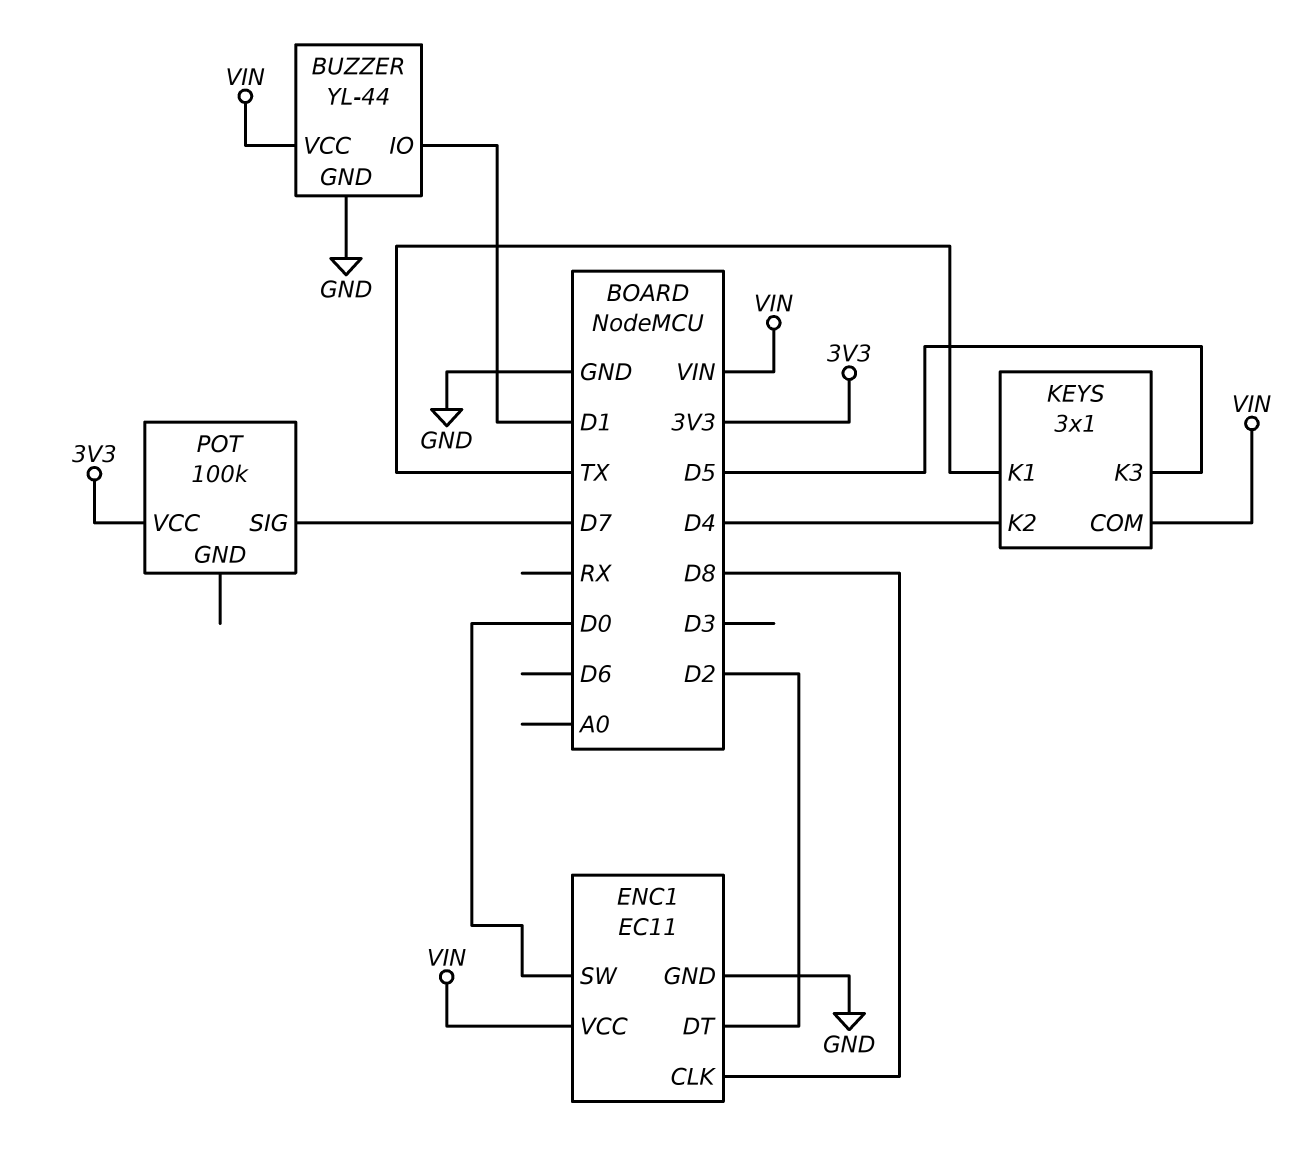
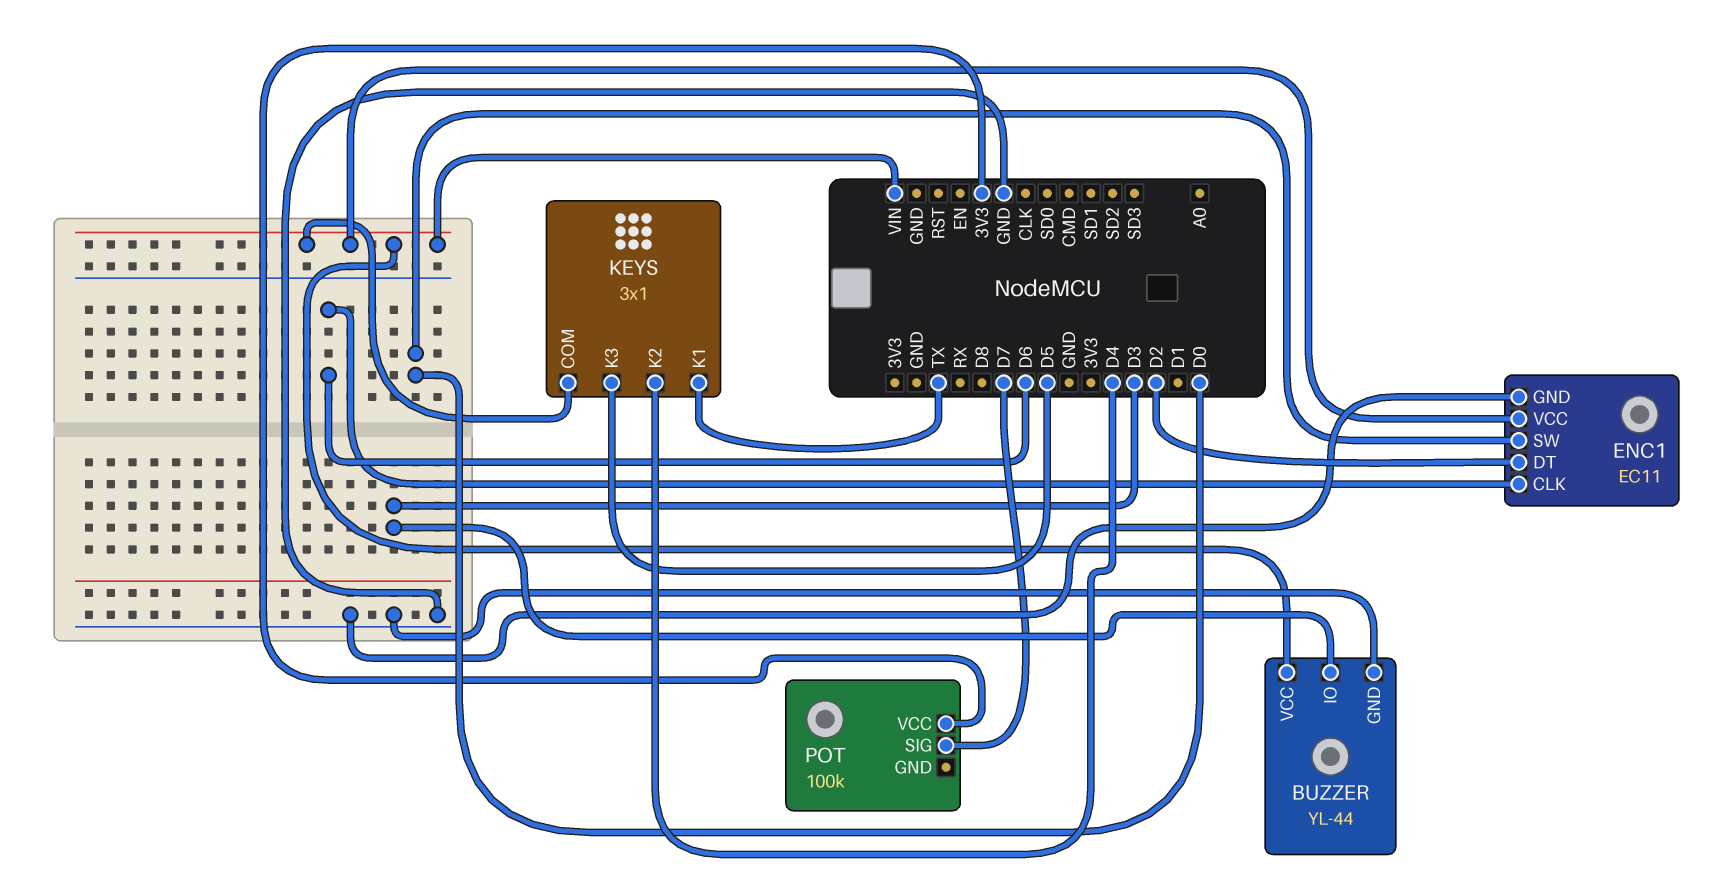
BUZZER pin IO: D1 -> D3
ENC1 pin CLK: D8 -> D6

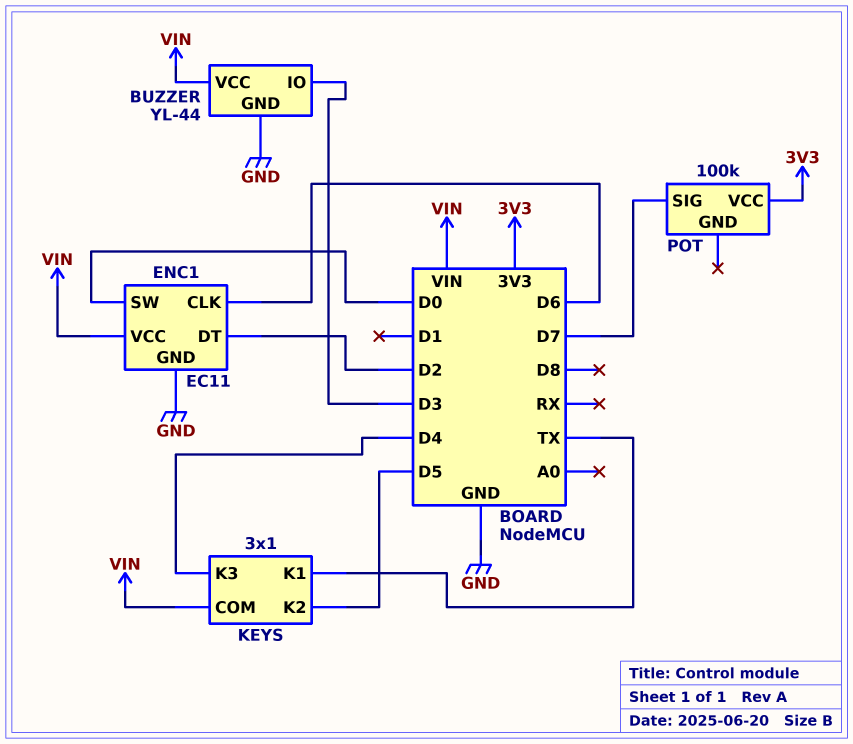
KEYS pin K2: D4 -> D5
KEYS pin K3: D5 -> D4

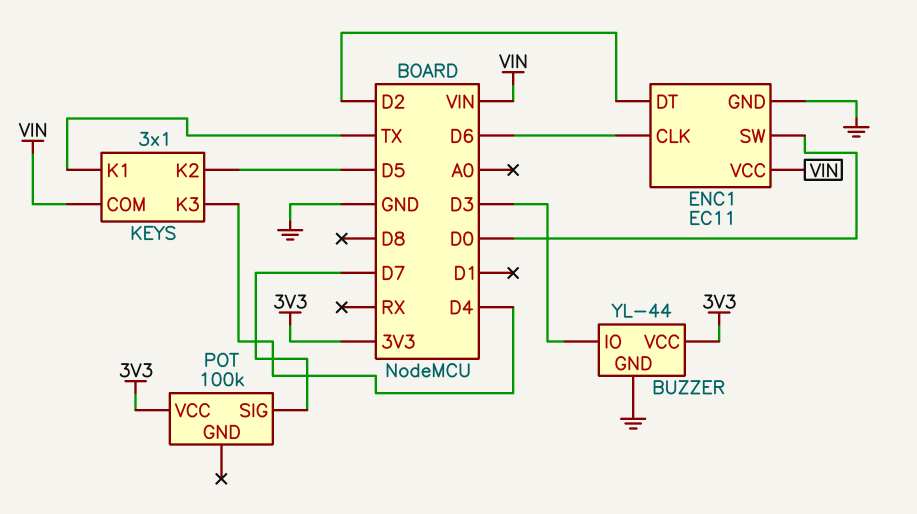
BUZZER pin VCC: VIN -> 3V3

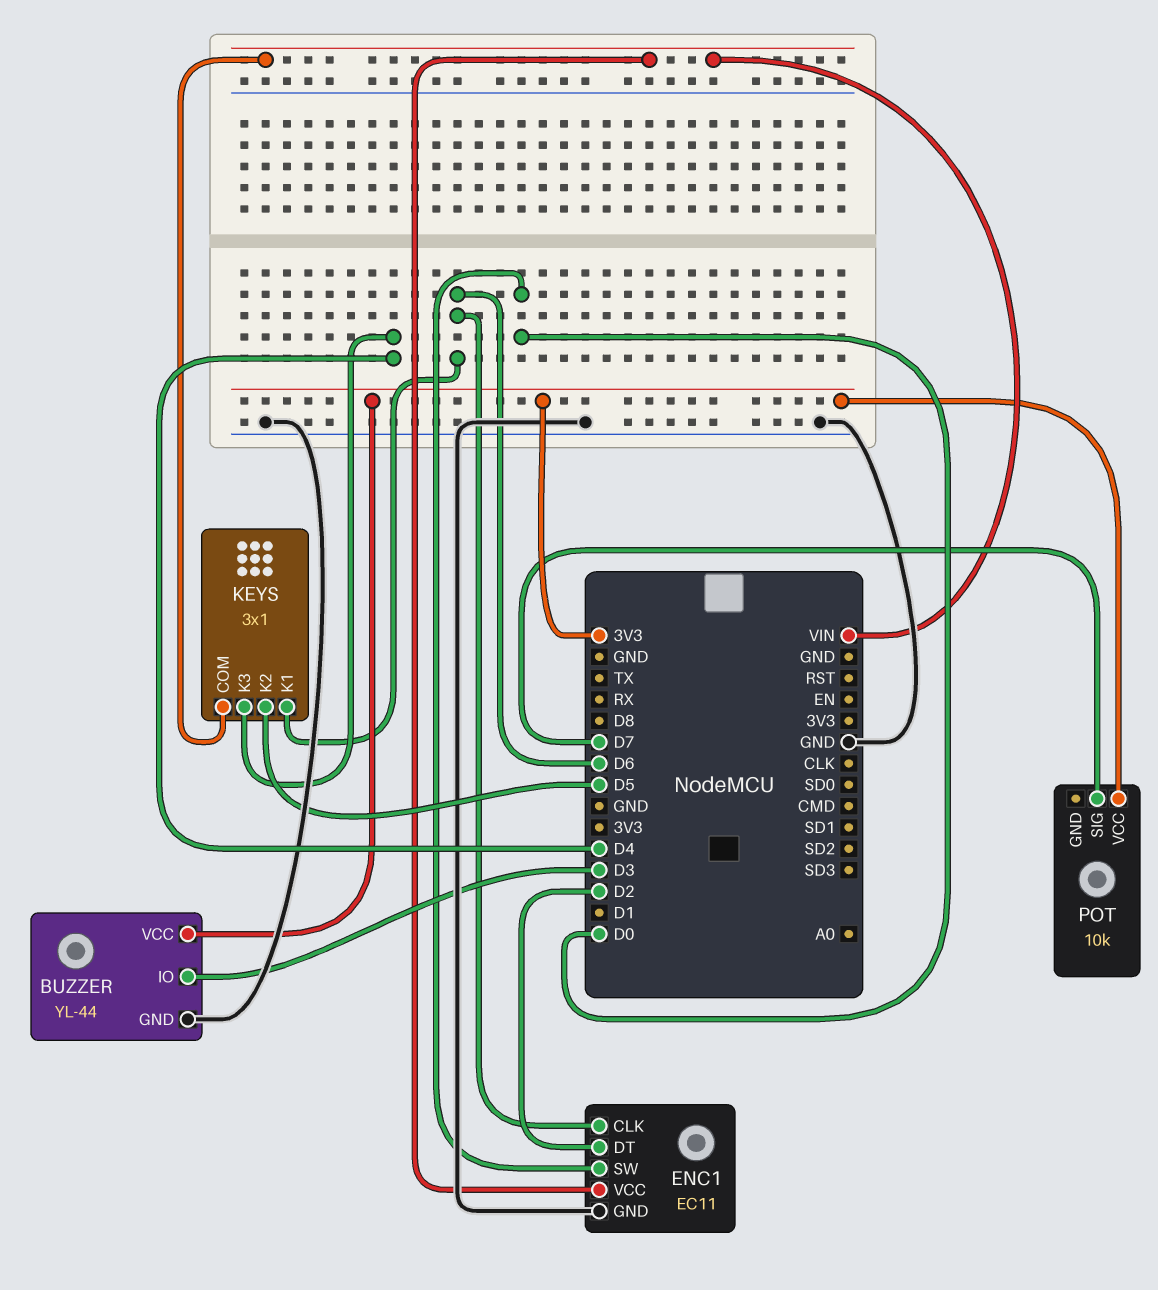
KEYS pin K1: TX -> D6
POT: 100k -> 10k

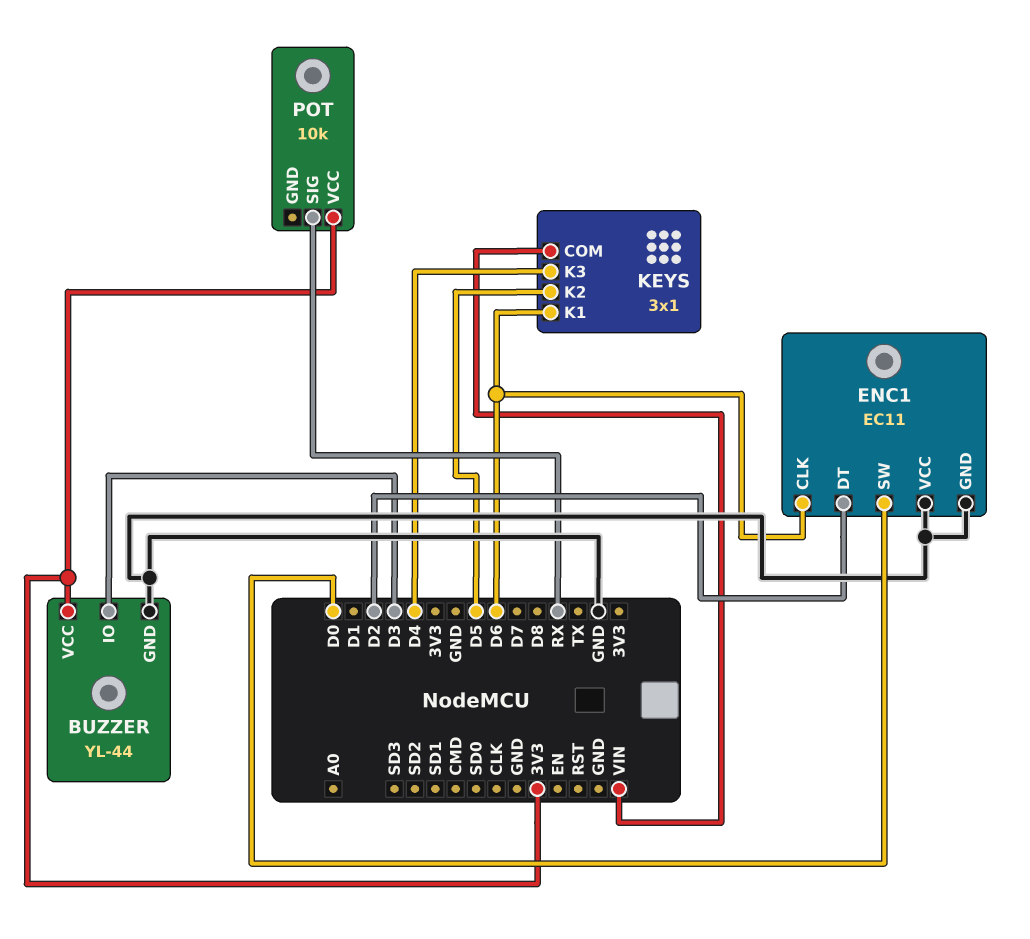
ENC1 pin VCC: VIN -> GND
POT pin SIG: D7 -> RX

